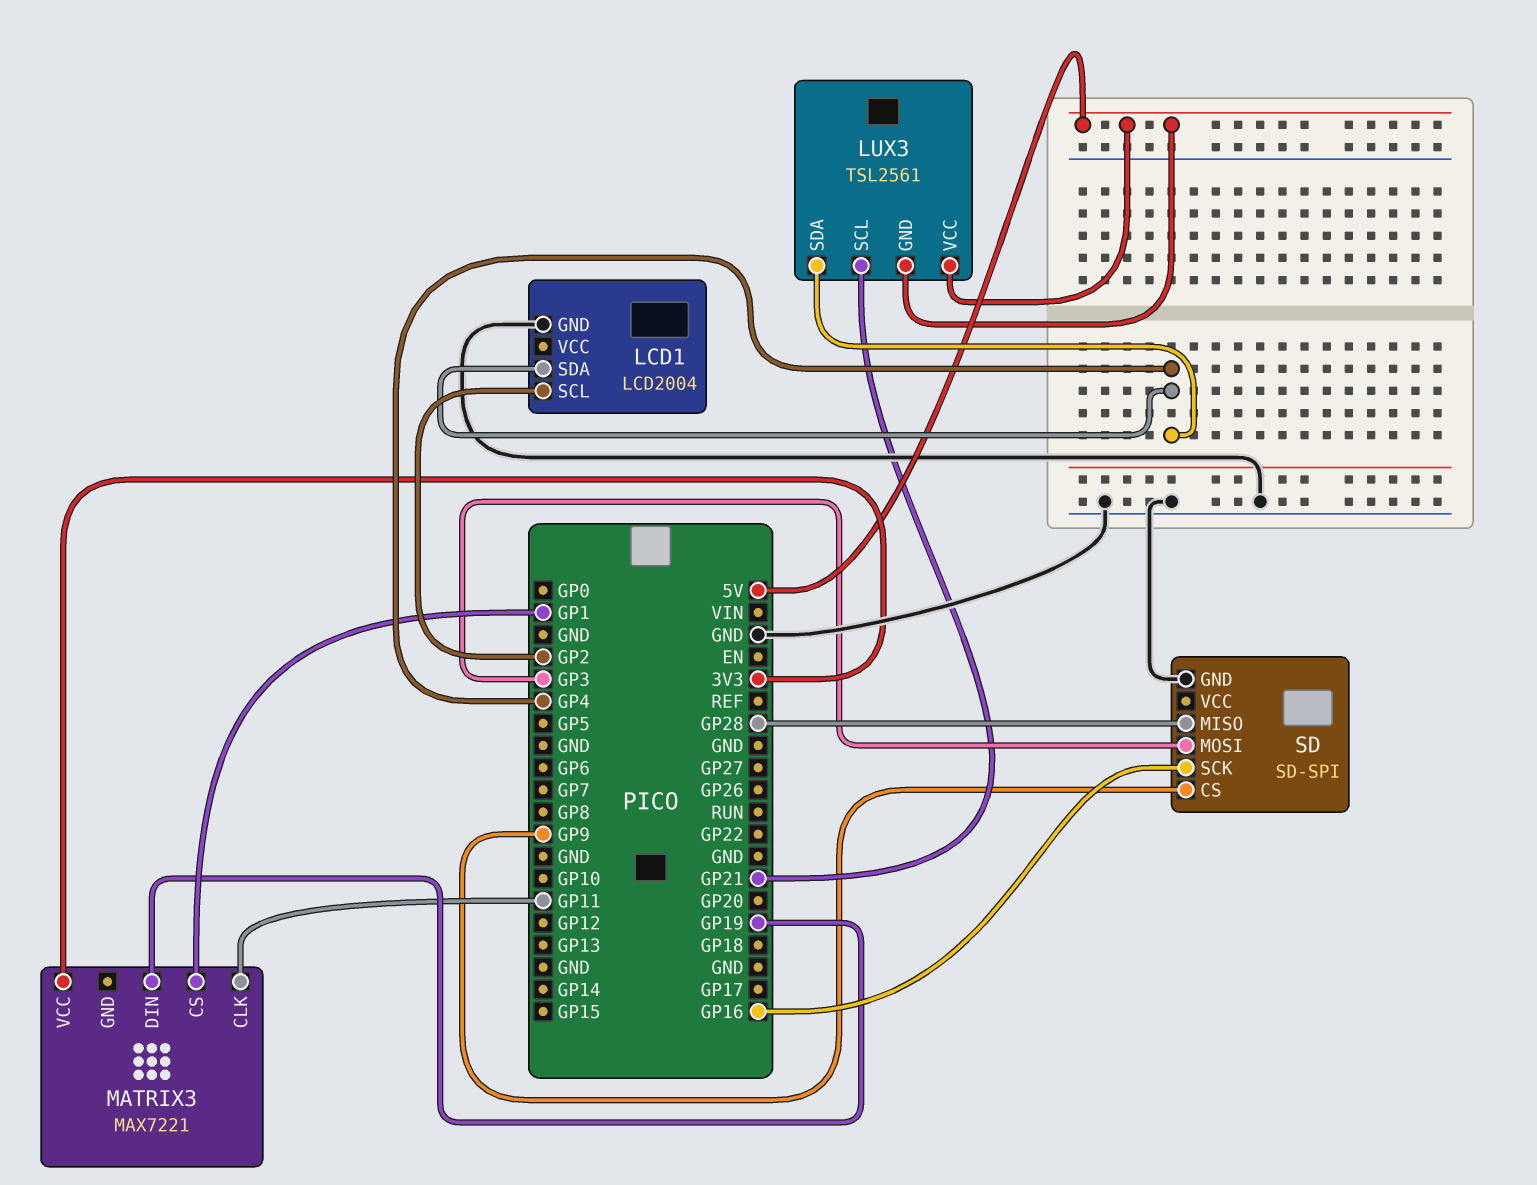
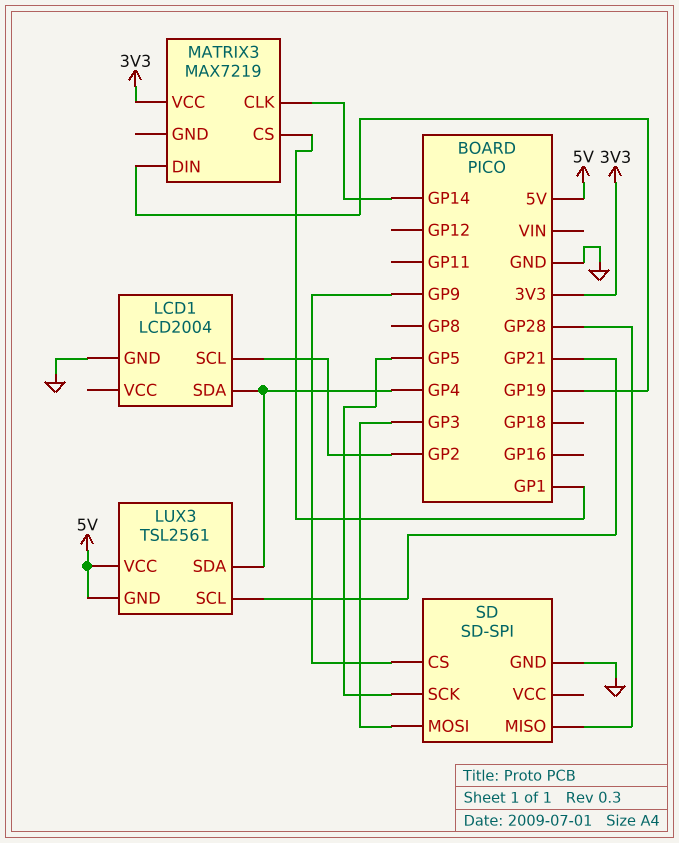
MATRIX3: MAX7221 -> MAX7219
MATRIX3 pin CLK: GP11 -> GP14
SD pin SCK: GP16 -> GP5

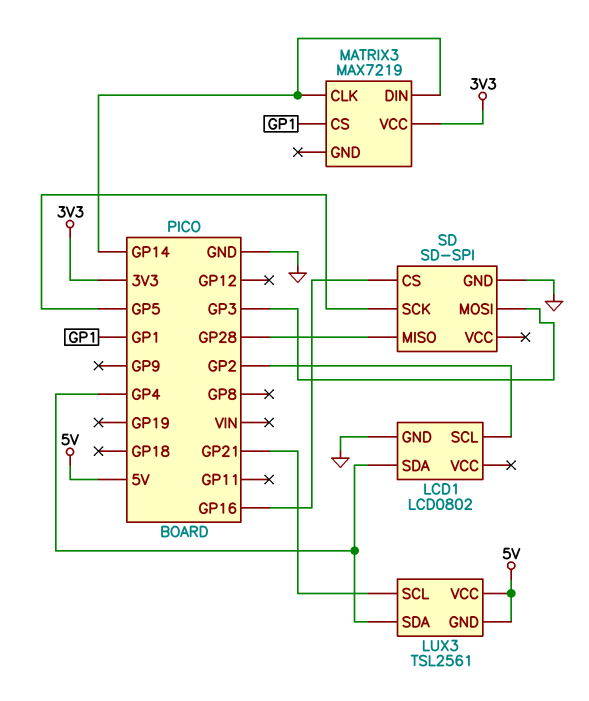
LCD1: LCD2004 -> LCD0802
MATRIX3 pin DIN: GP19 -> GP14
SD pin CS: GP9 -> GP16

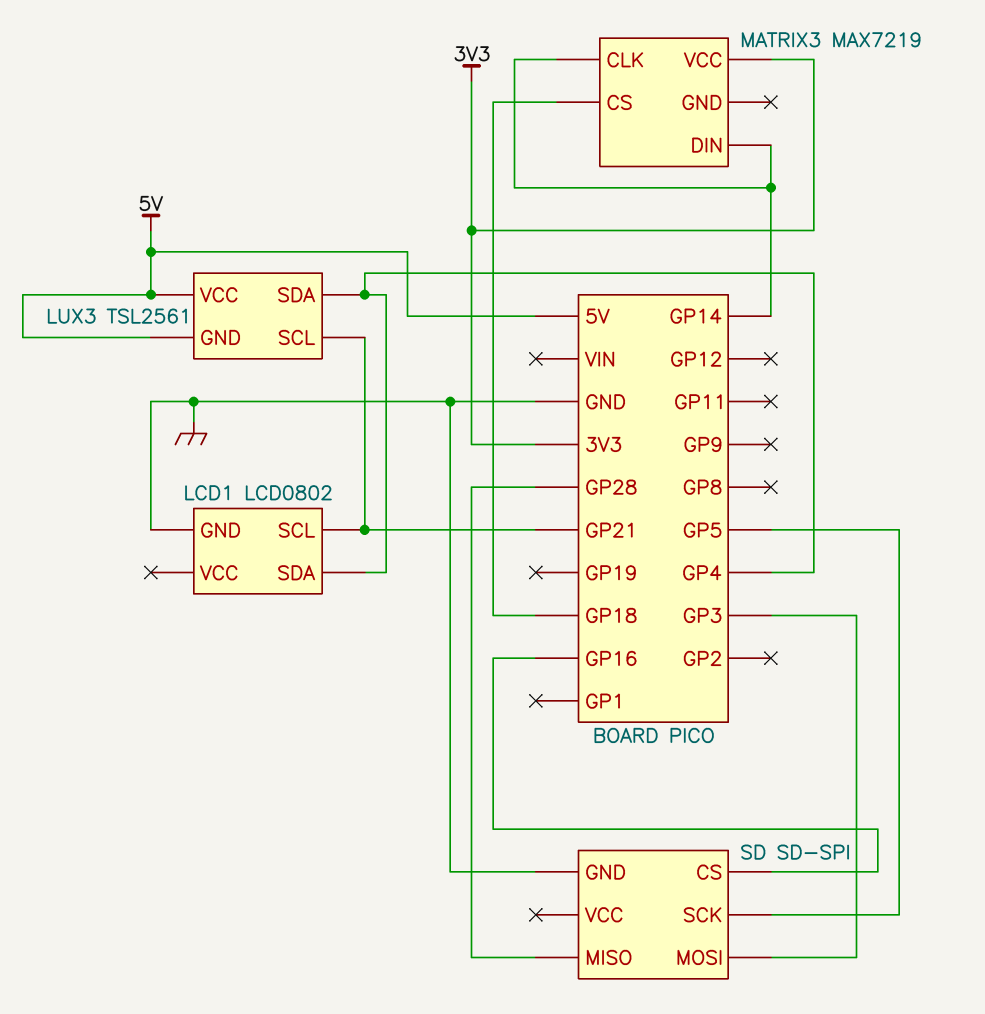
LCD1 pin SCL: GP2 -> GP21
MATRIX3 pin CS: GP1 -> GP18

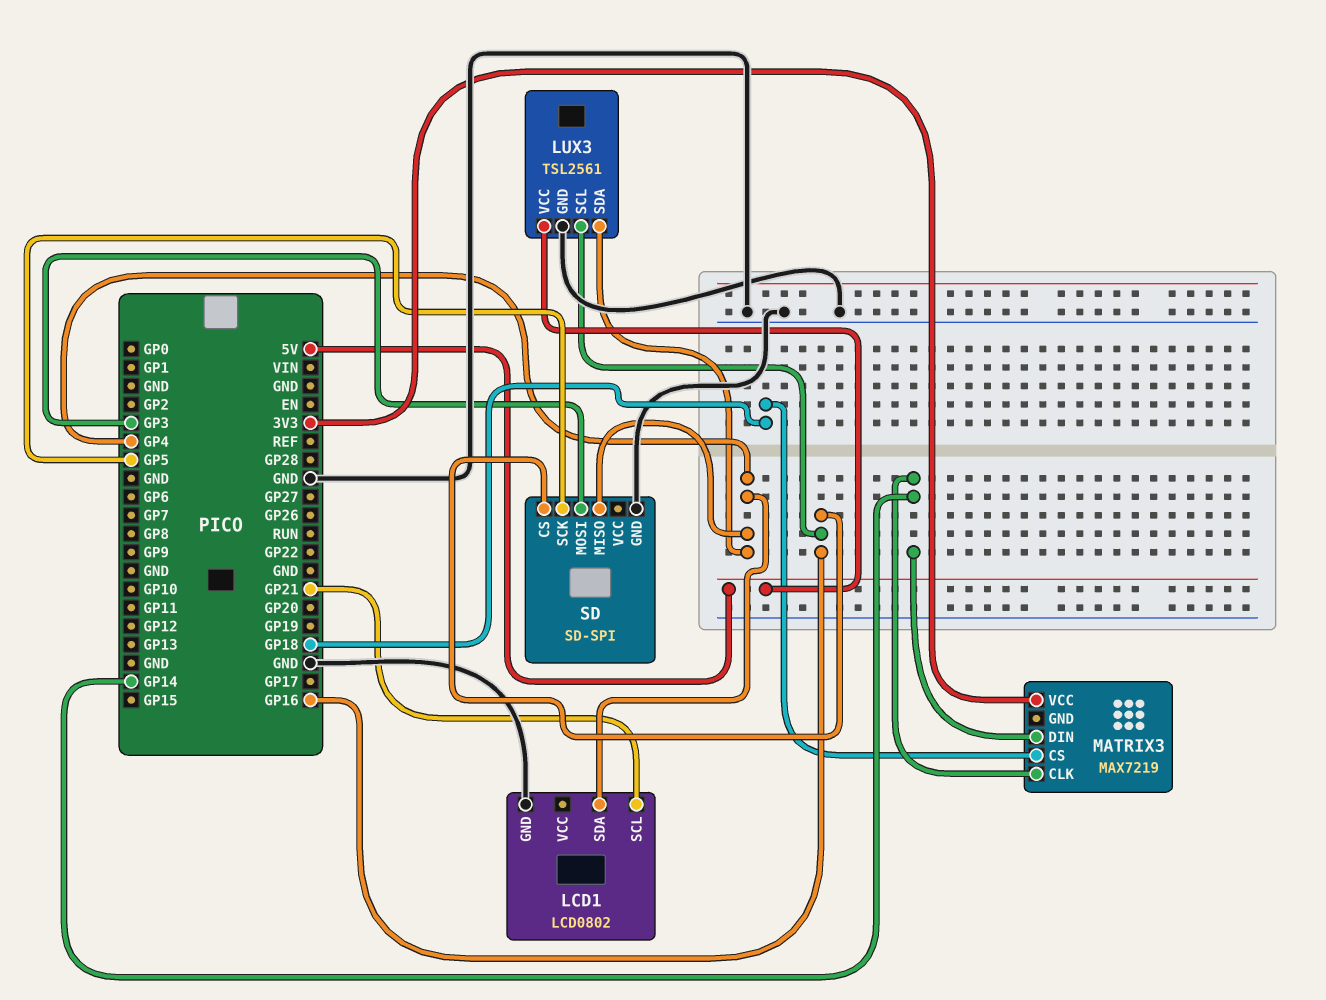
LUX3 pin GND: 5V -> GND
LUX3 pin SCL: GP21 -> GP16
SD pin MISO: GP28 -> GP4

